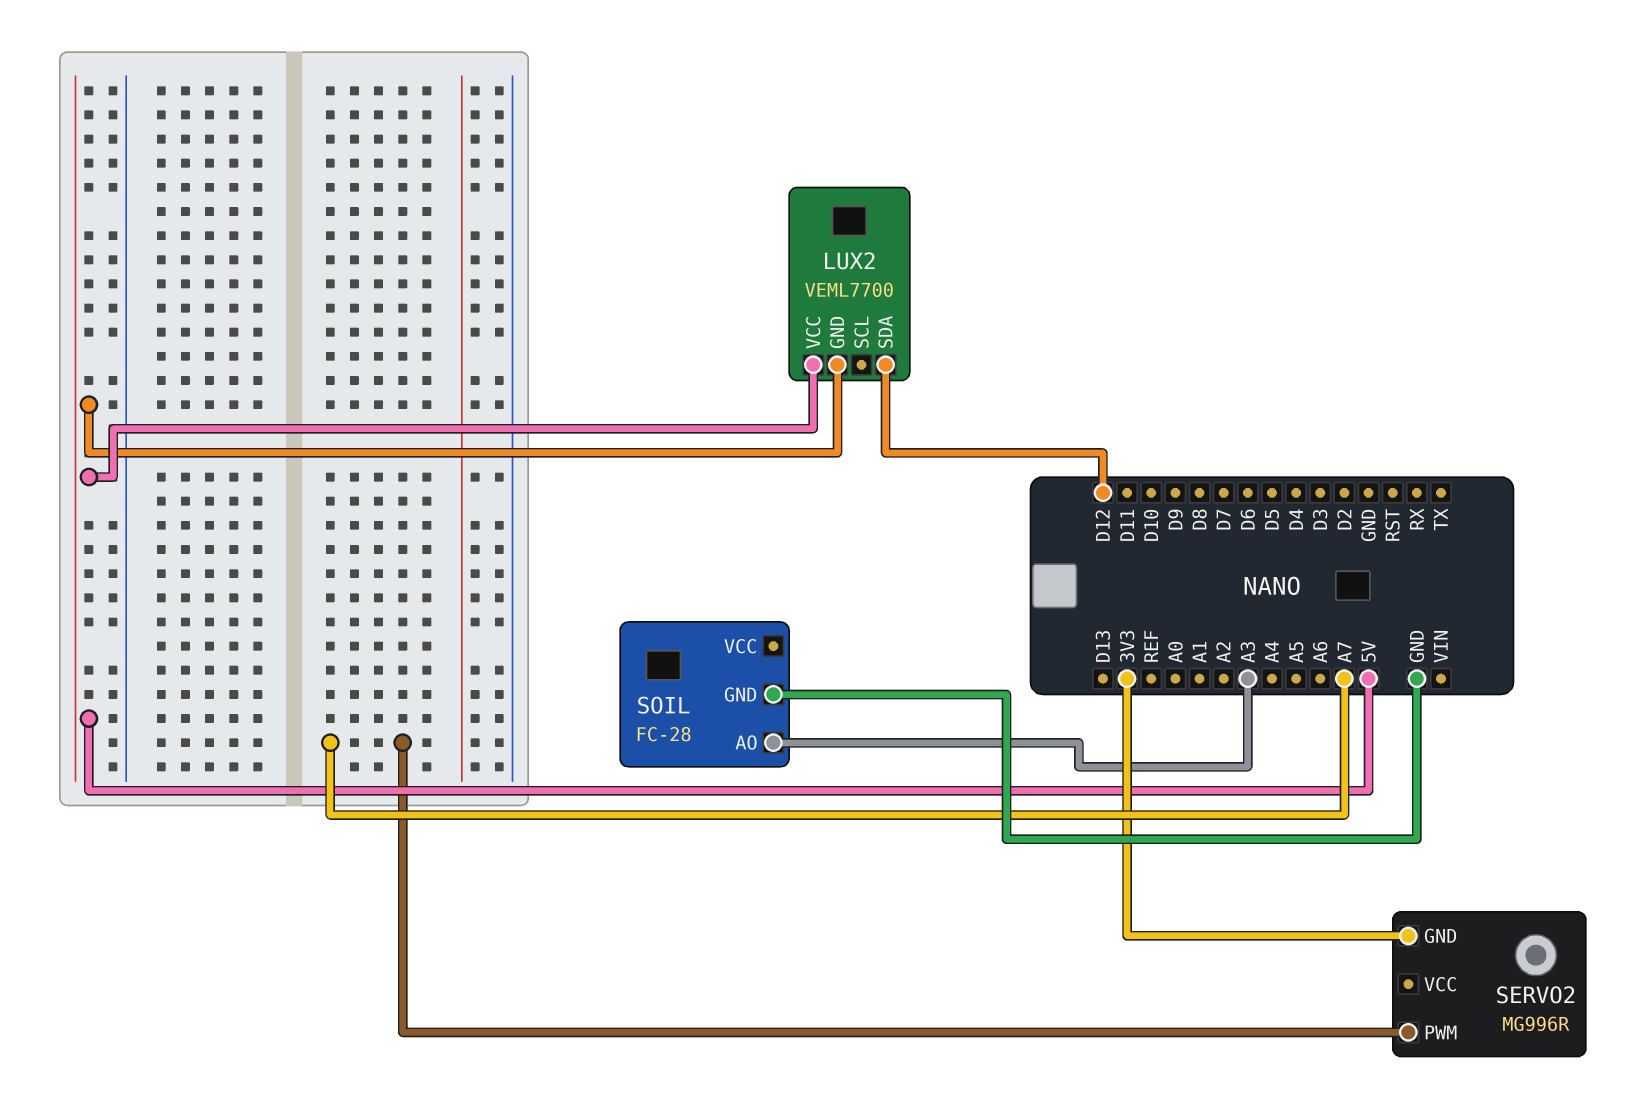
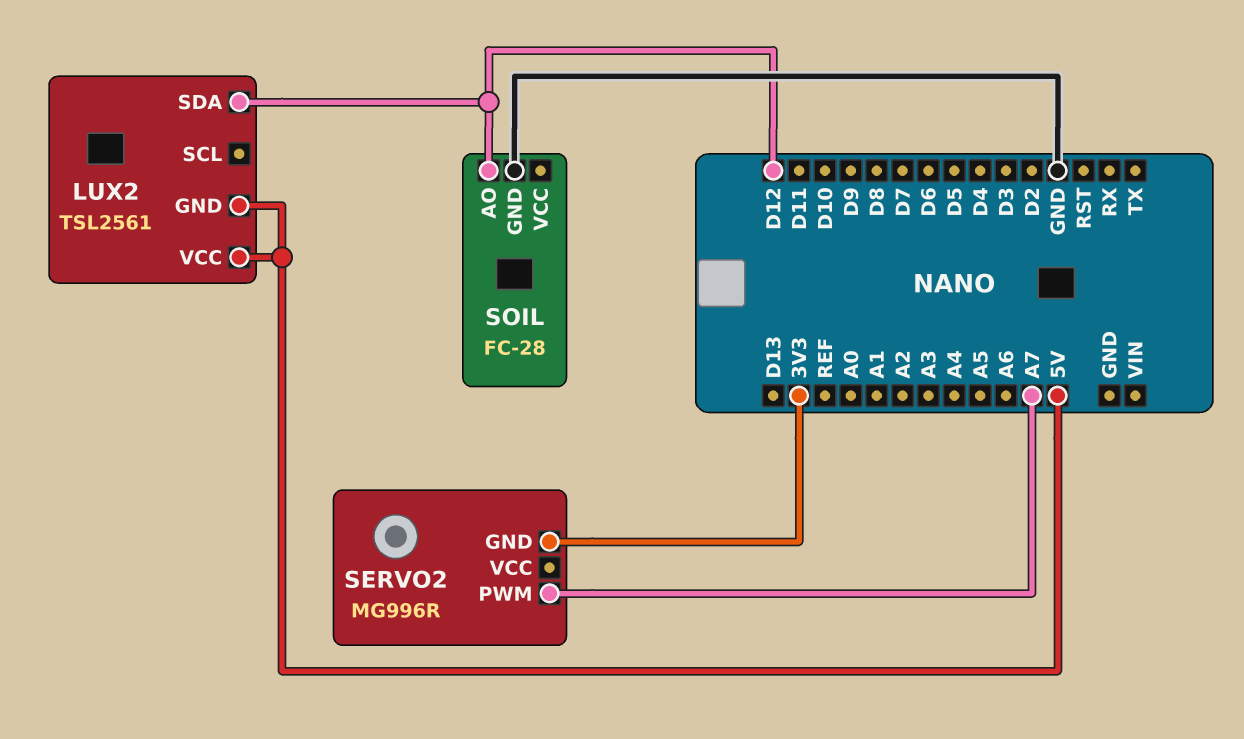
LUX2: VEML7700 -> TSL2561
SOIL pin AO: A3 -> D12

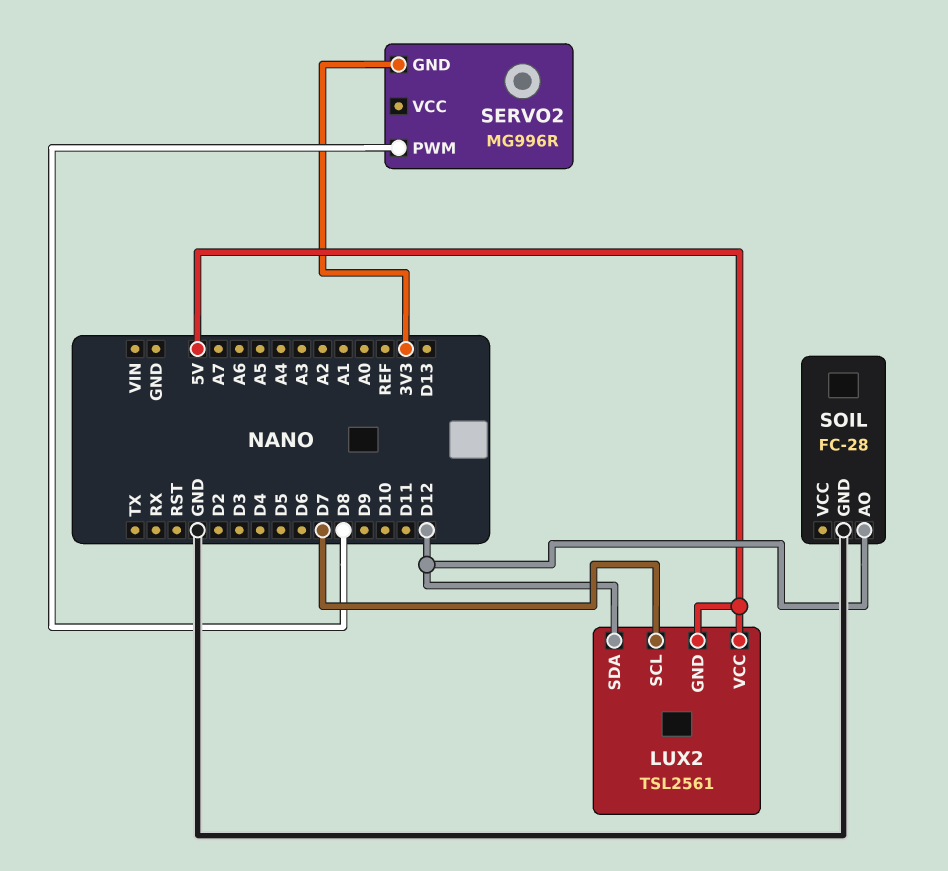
LUX2 pin SCL: none -> D7
SERVO2 pin PWM: A7 -> D8

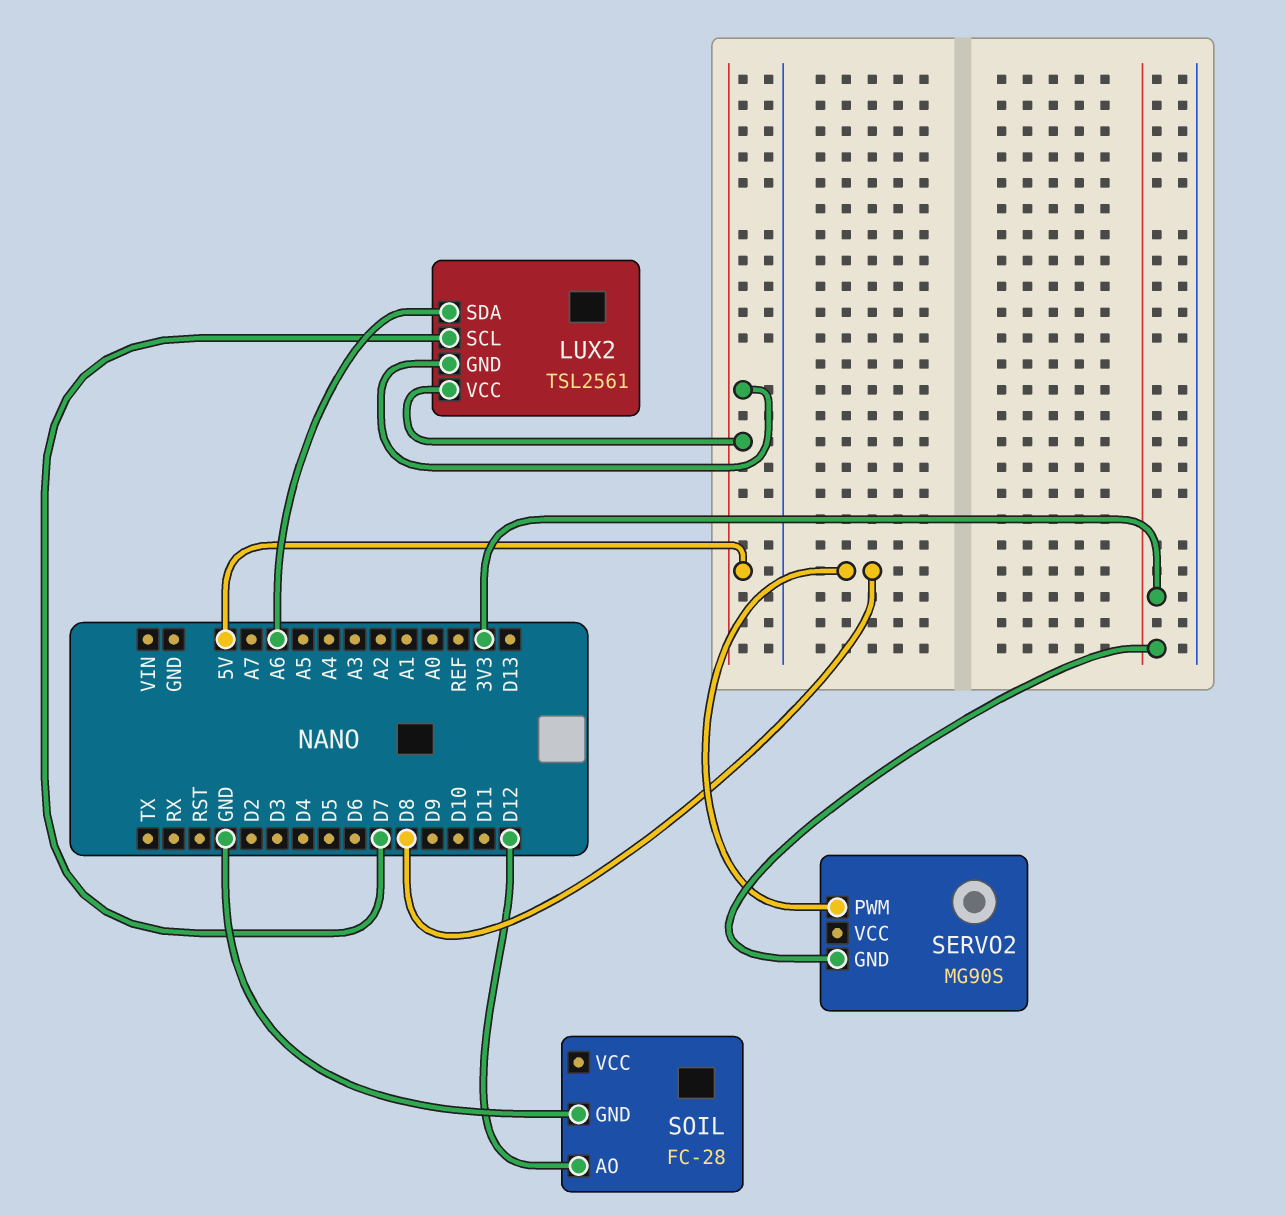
LUX2 pin SDA: D12 -> A6
SERVO2: MG996R -> MG90S

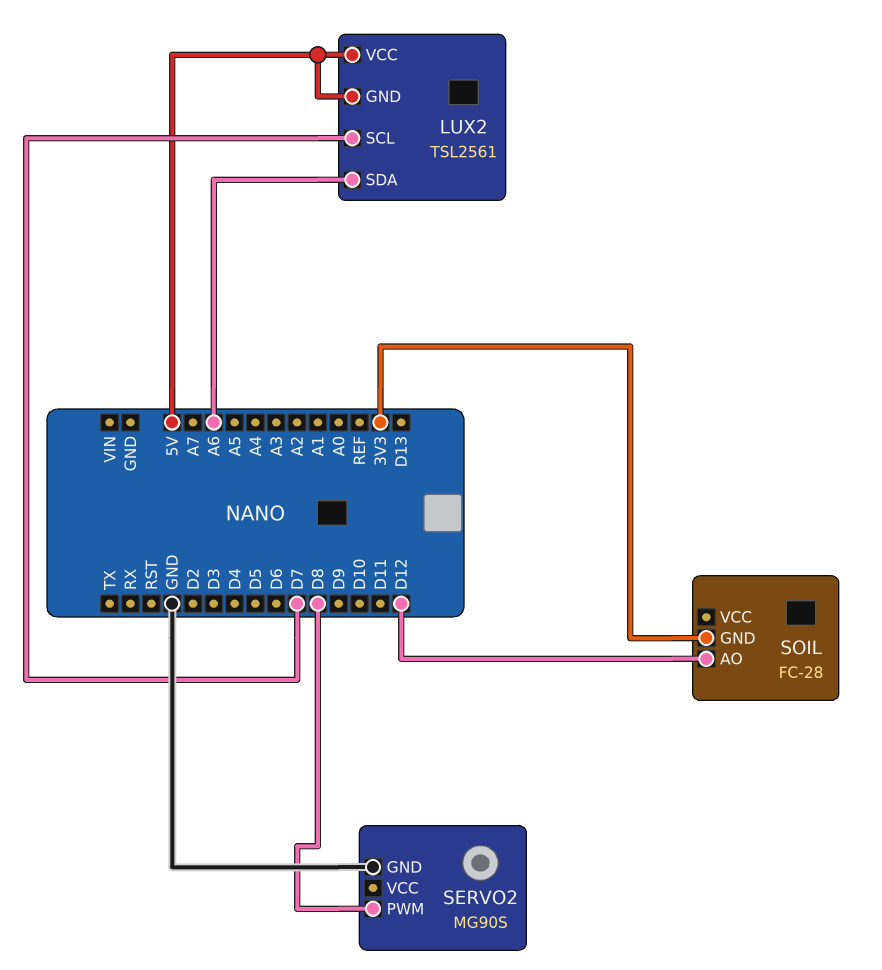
SERVO2 pin GND: 3V3 -> GND
SOIL pin GND: GND -> 3V3

